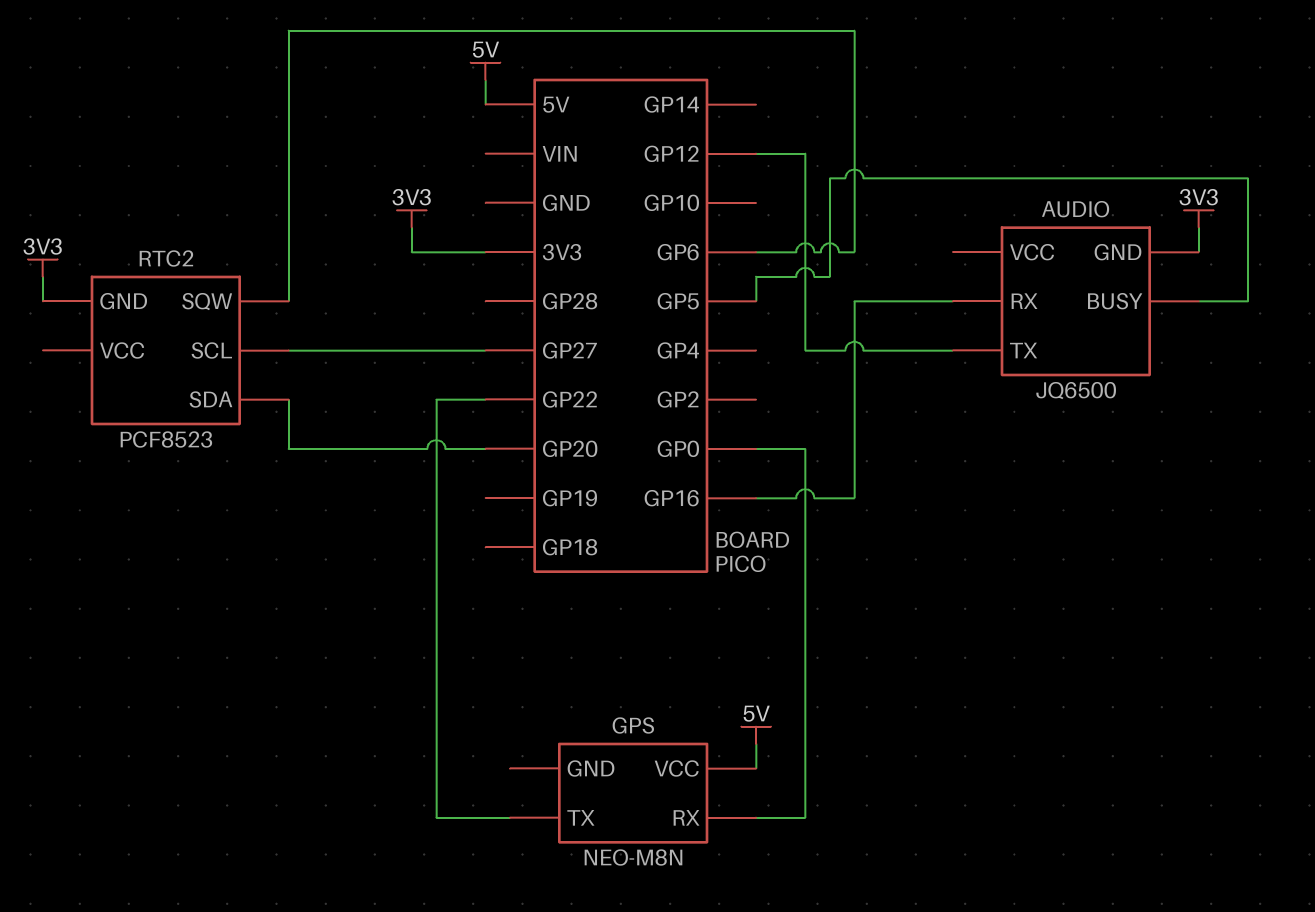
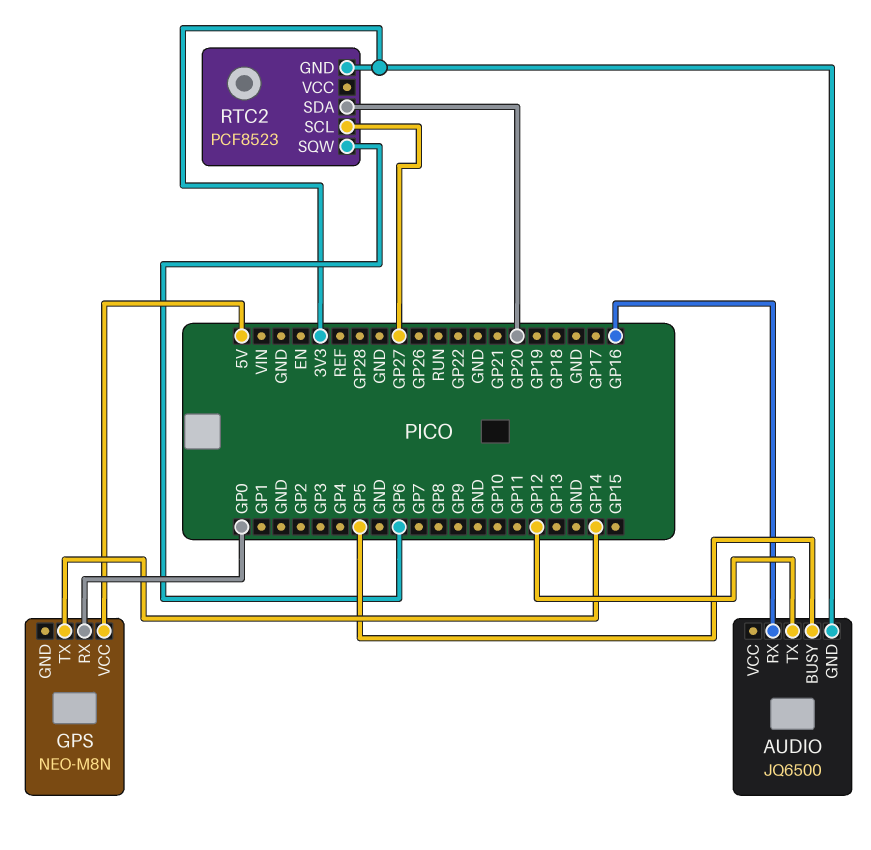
GPS pin TX: GP22 -> GP14

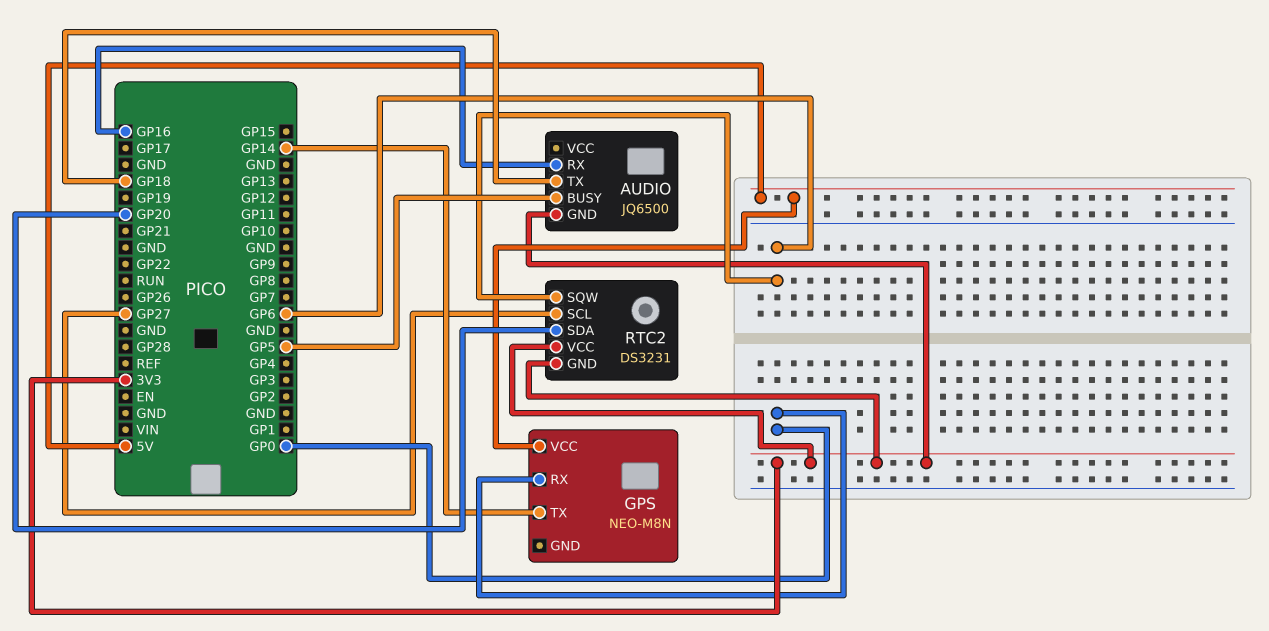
AUDIO pin TX: GP12 -> GP18
RTC2: PCF8523 -> DS3231
RTC2 pin VCC: none -> 3V3

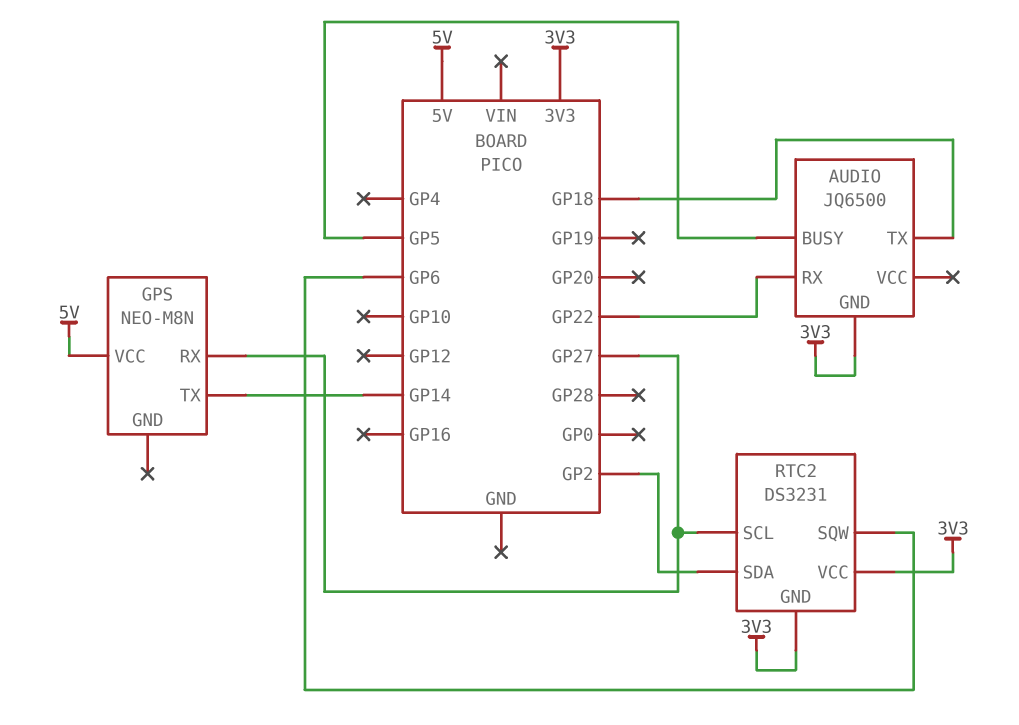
AUDIO pin RX: GP16 -> GP22
GPS pin RX: GP0 -> GP27
RTC2 pin SDA: GP20 -> GP2

